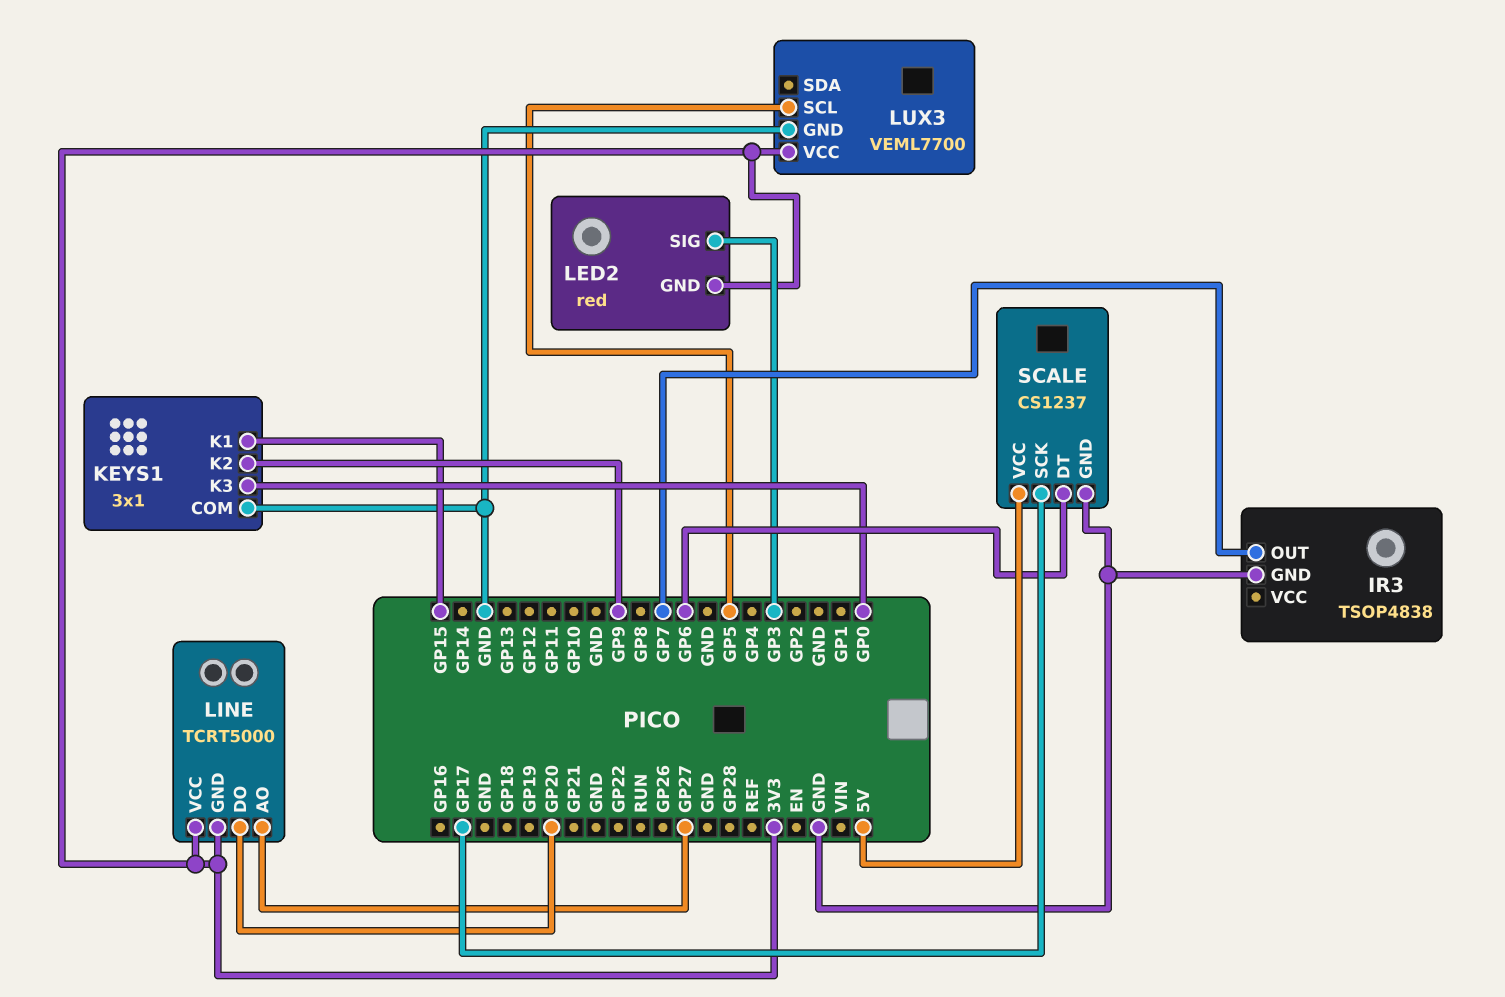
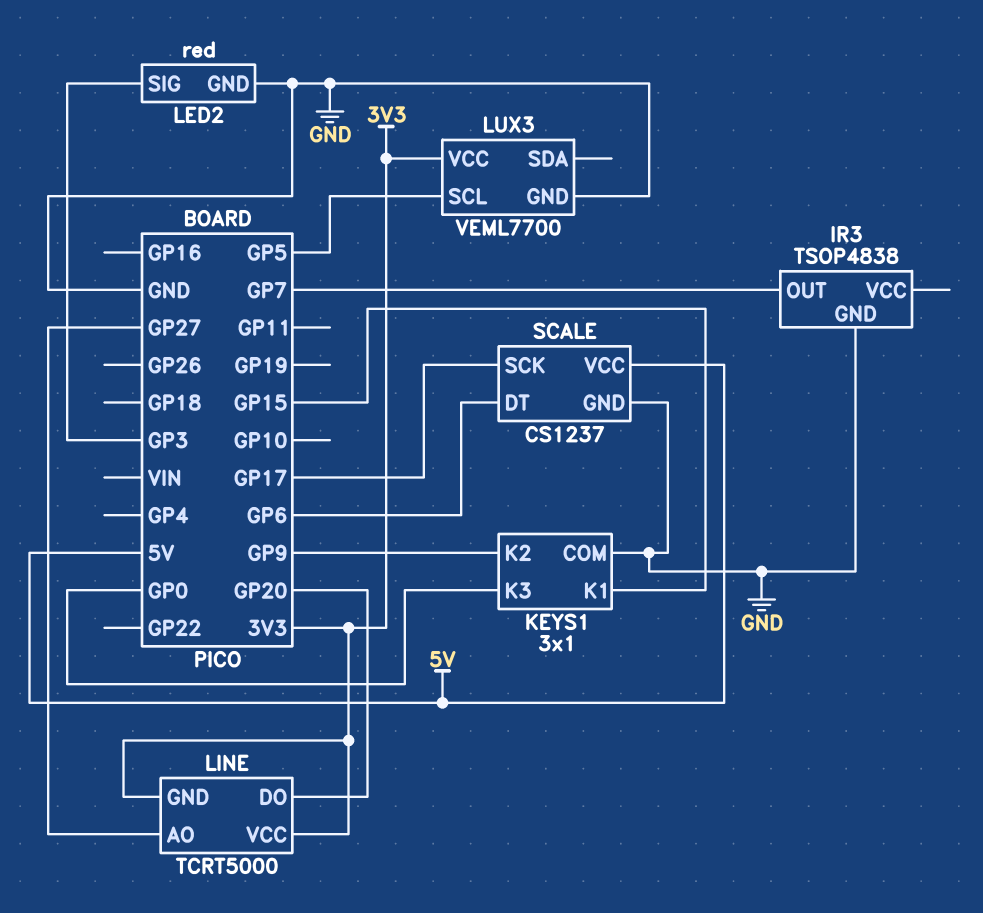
LED2 pin GND: 3V3 -> GND

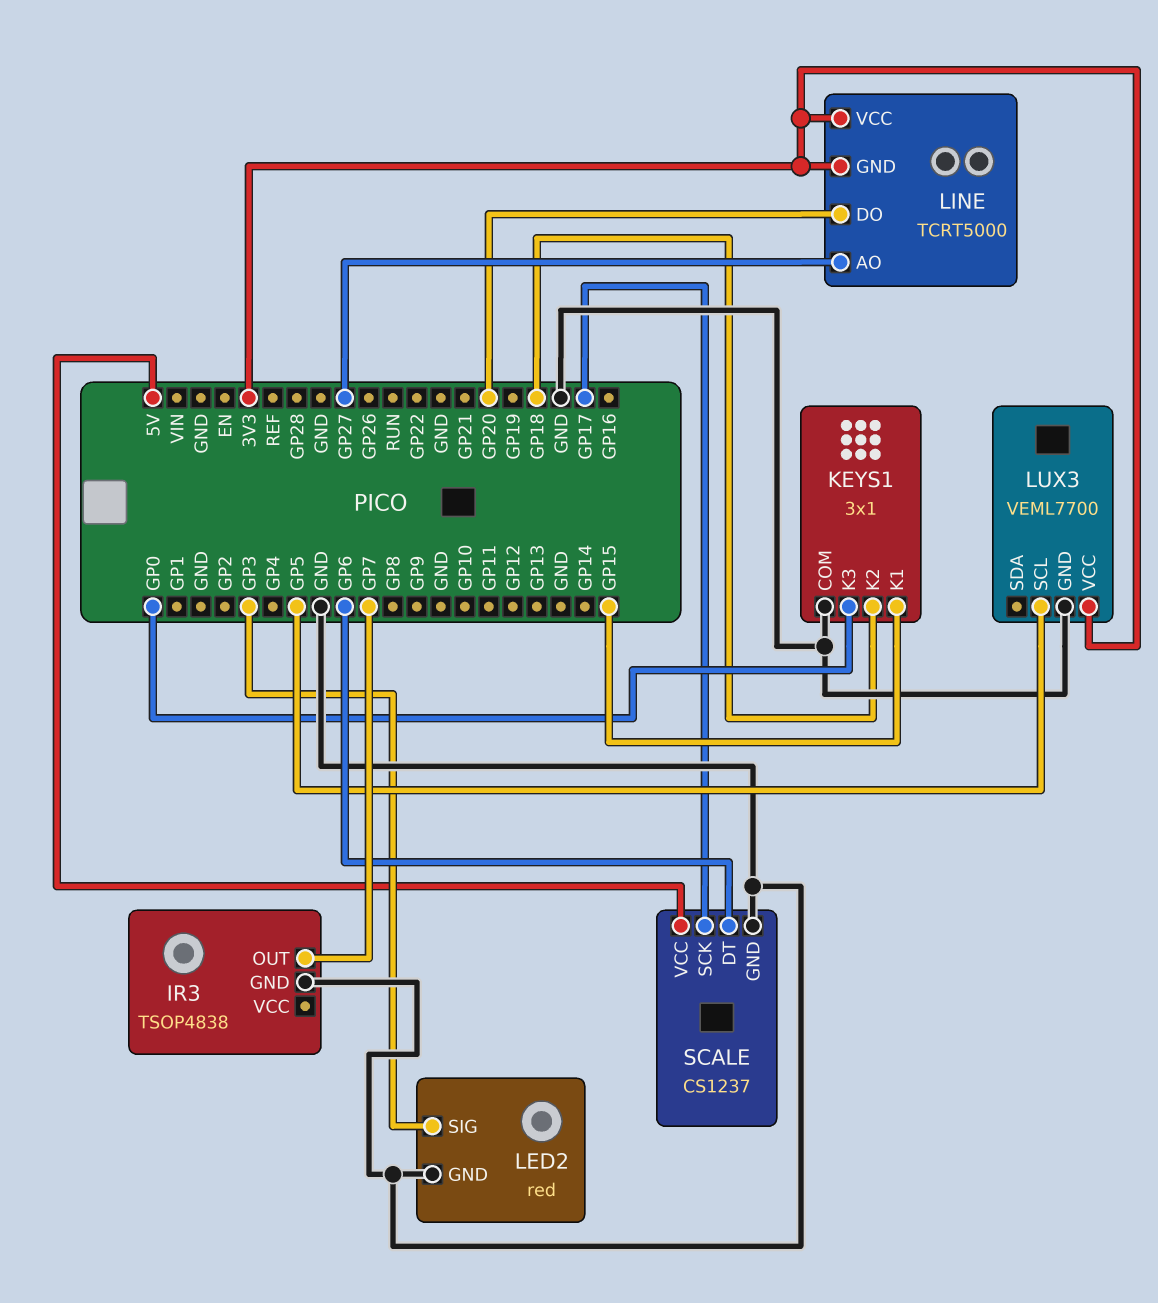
KEYS1 pin K2: GP9 -> GP18

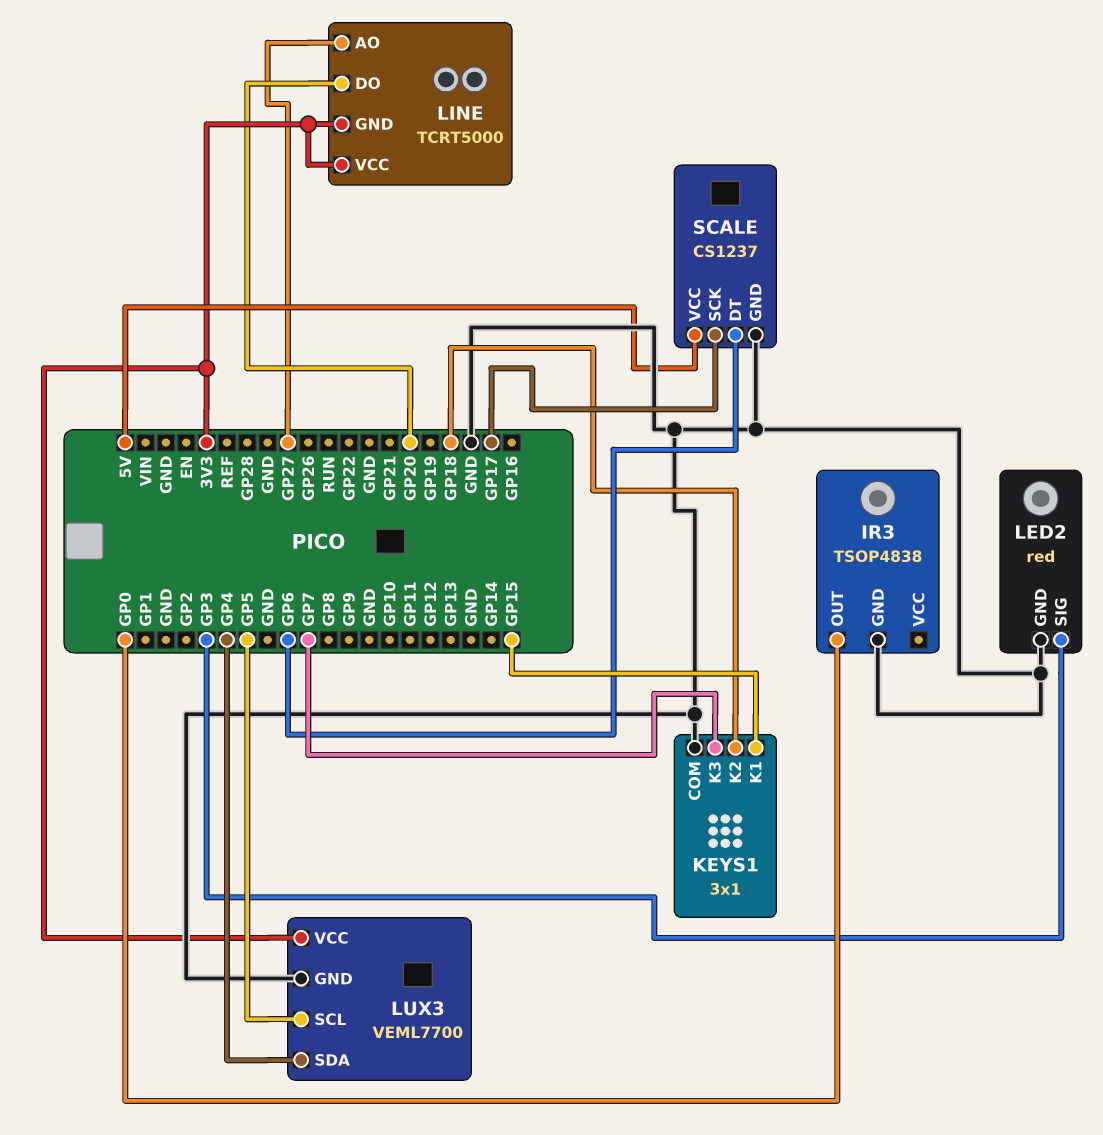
IR3 pin OUT: GP7 -> GP0
KEYS1 pin K3: GP0 -> GP7
LUX3 pin SDA: none -> GP4

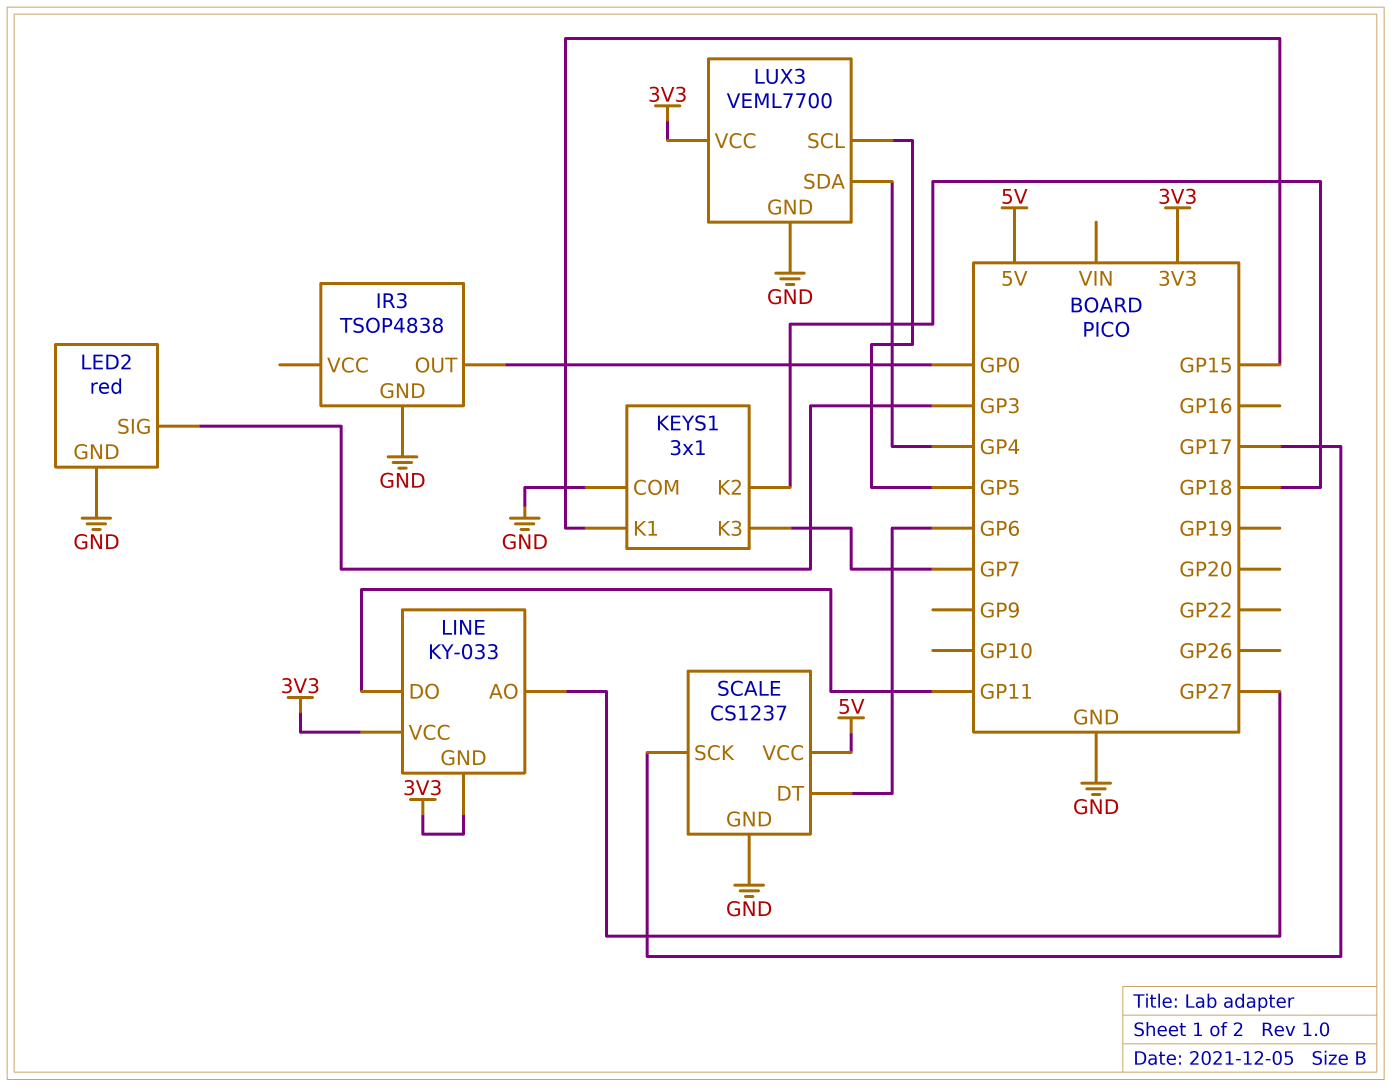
LINE: TCRT5000 -> KY-033
LINE pin DO: GP20 -> GP11

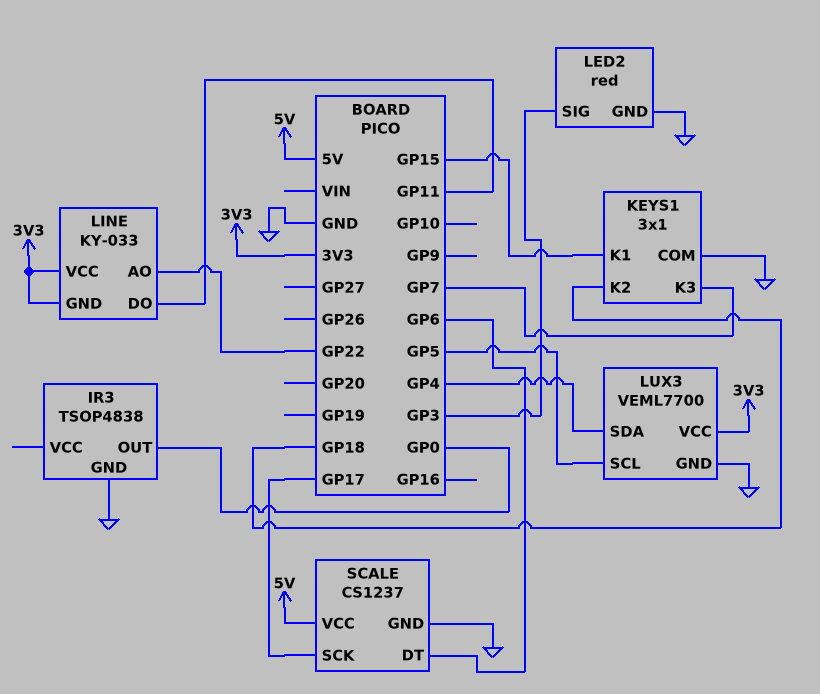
LINE pin AO: GP27 -> GP22

